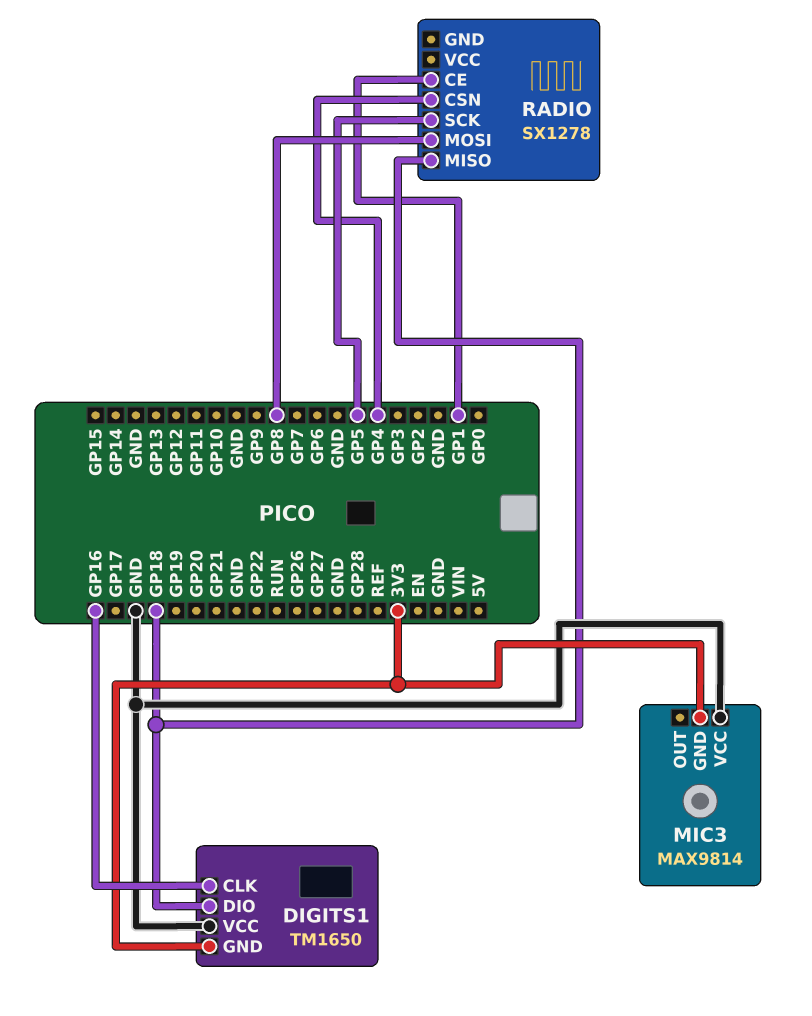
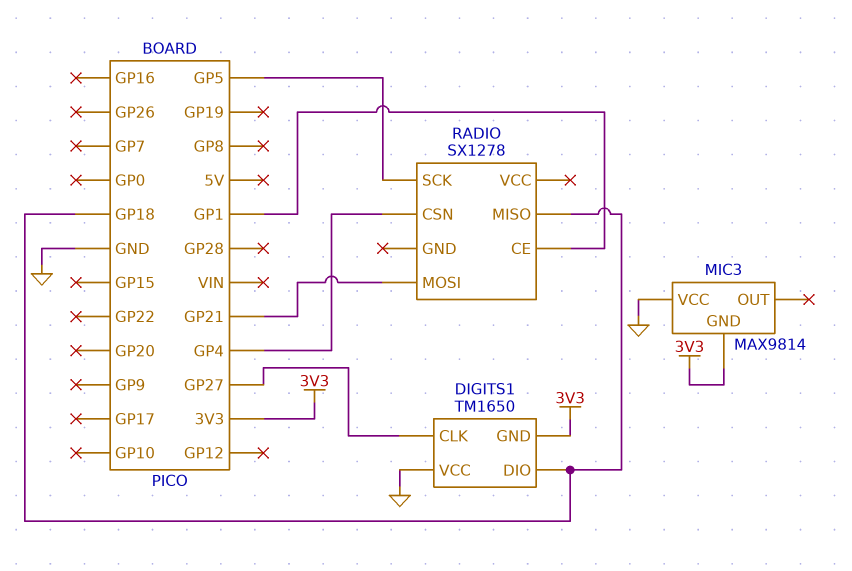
DIGITS1 pin CLK: GP16 -> GP27
RADIO pin MOSI: GP8 -> GP21

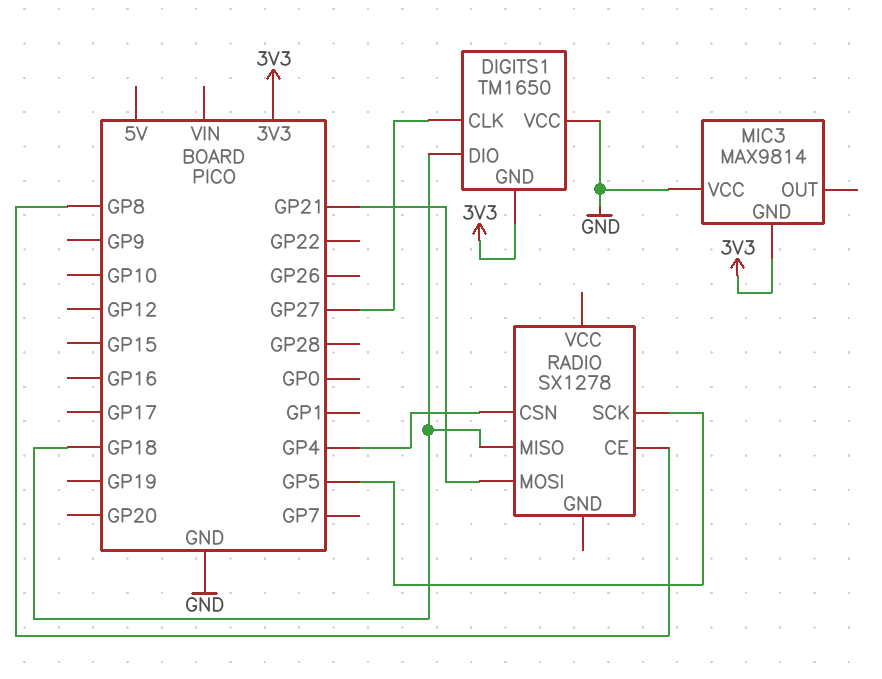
RADIO pin CE: GP1 -> GP8

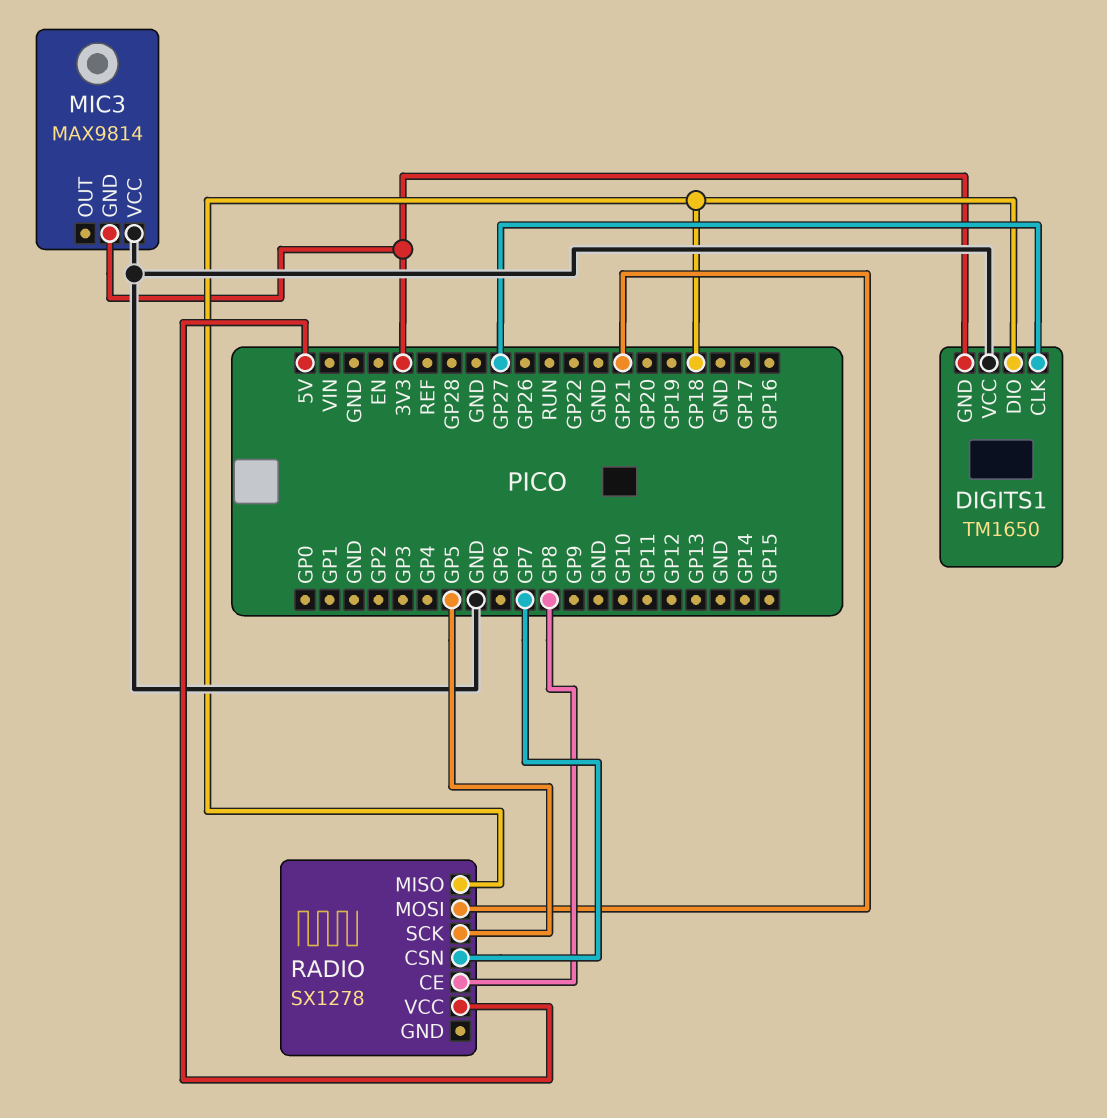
RADIO pin CSN: GP4 -> GP7
RADIO pin VCC: none -> 5V

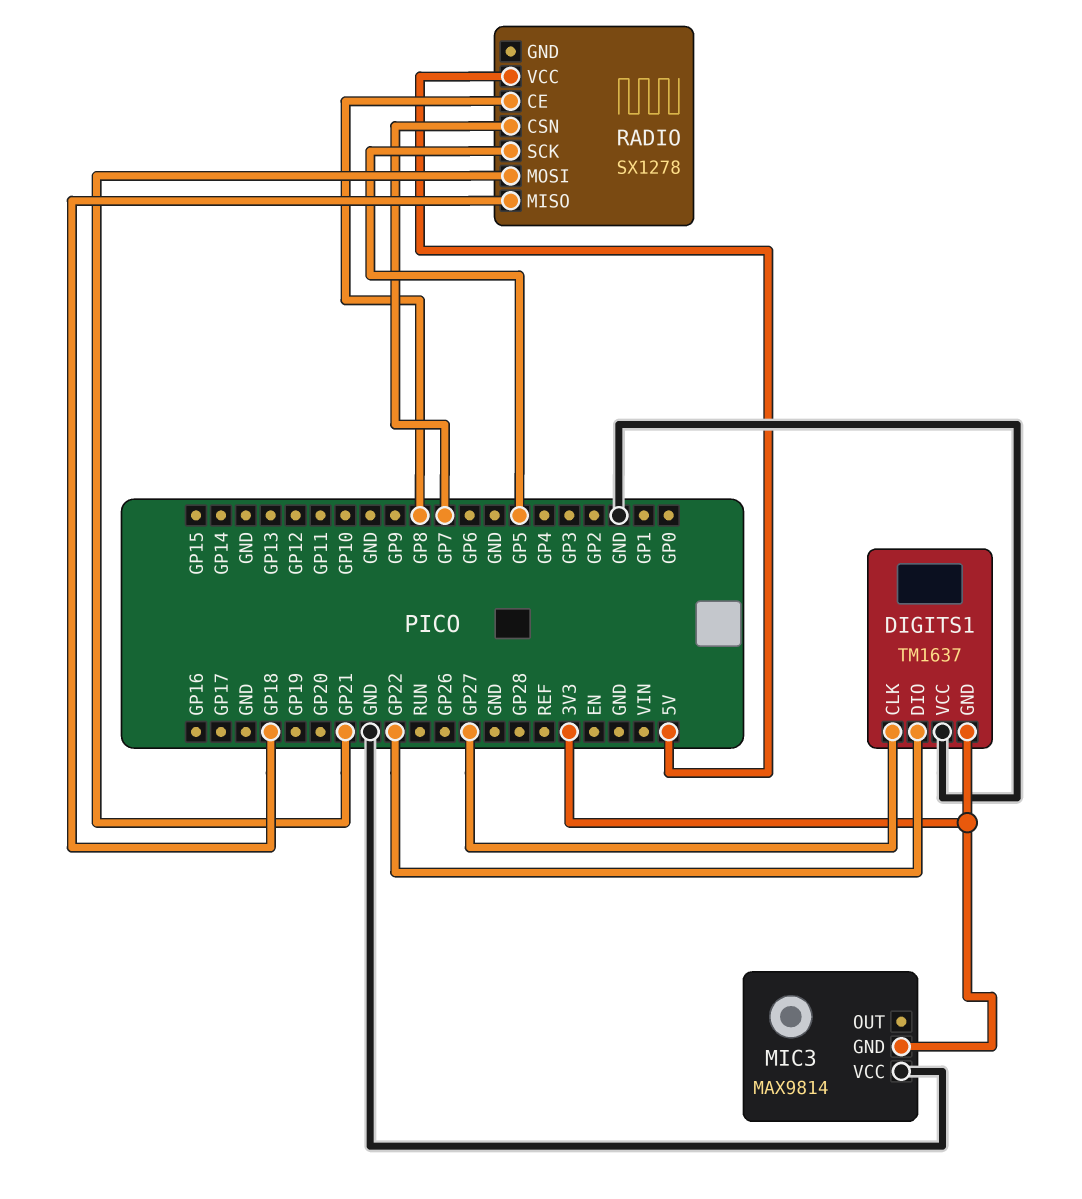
DIGITS1: TM1650 -> TM1637
DIGITS1 pin DIO: GP18 -> GP22

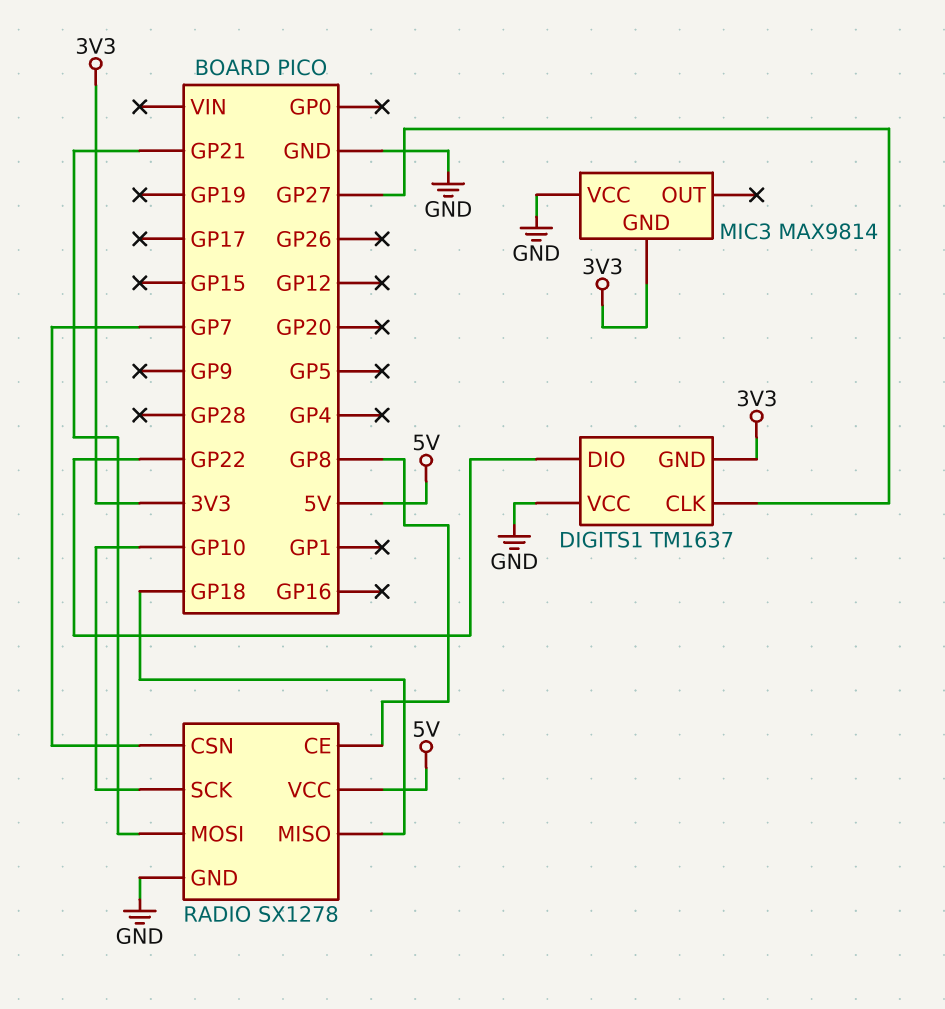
RADIO pin GND: none -> GND
RADIO pin SCK: GP5 -> GP10

